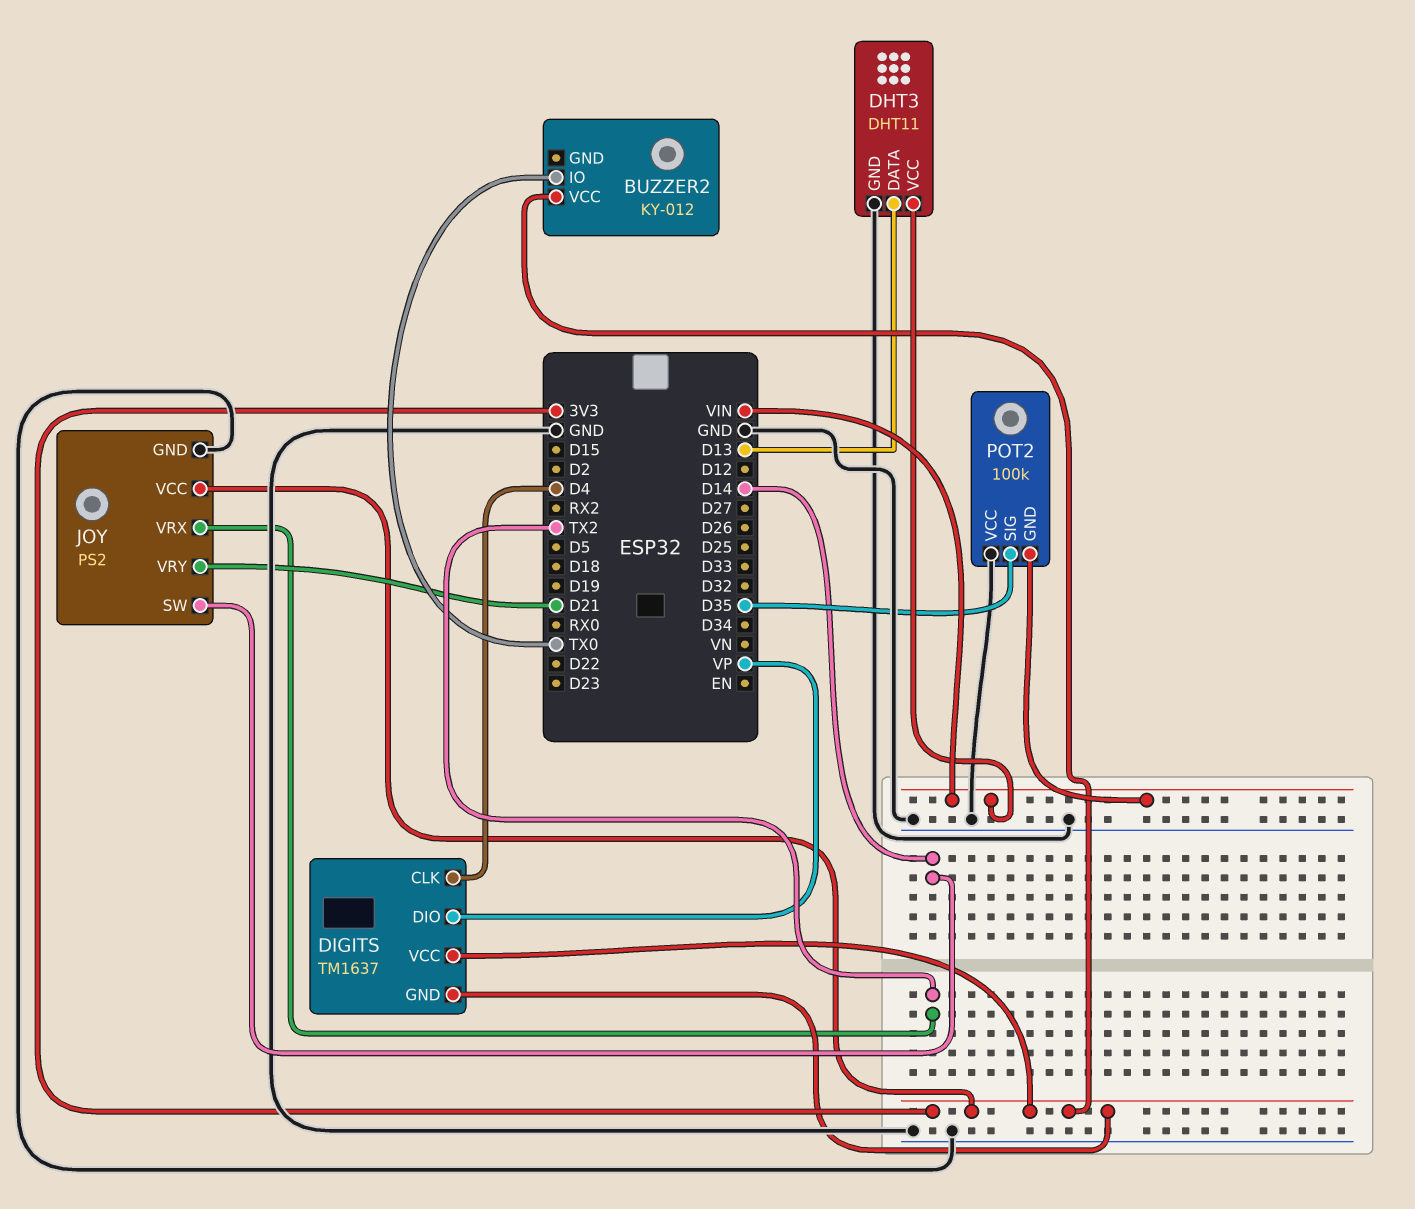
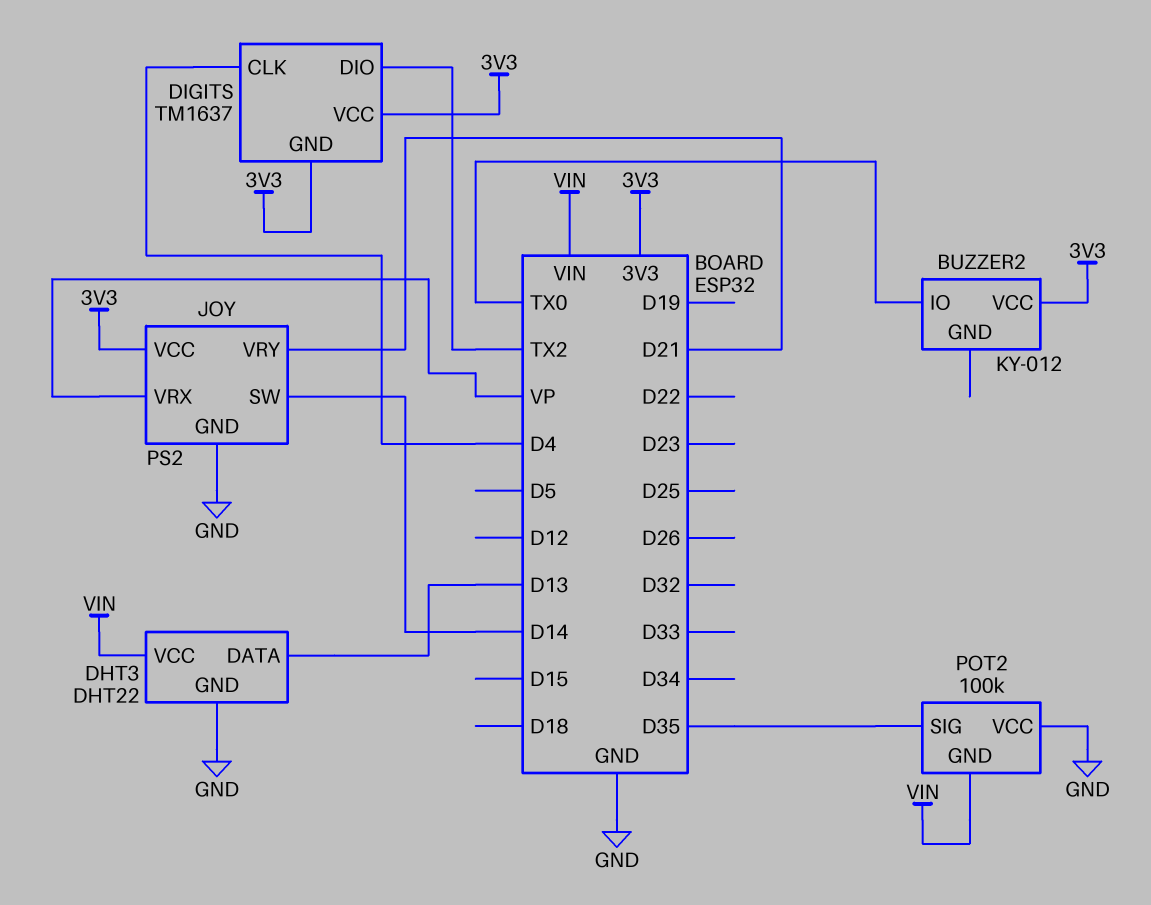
DHT3: DHT11 -> DHT22
DIGITS pin DIO: VP -> TX2
JOY pin VRX: TX2 -> VP

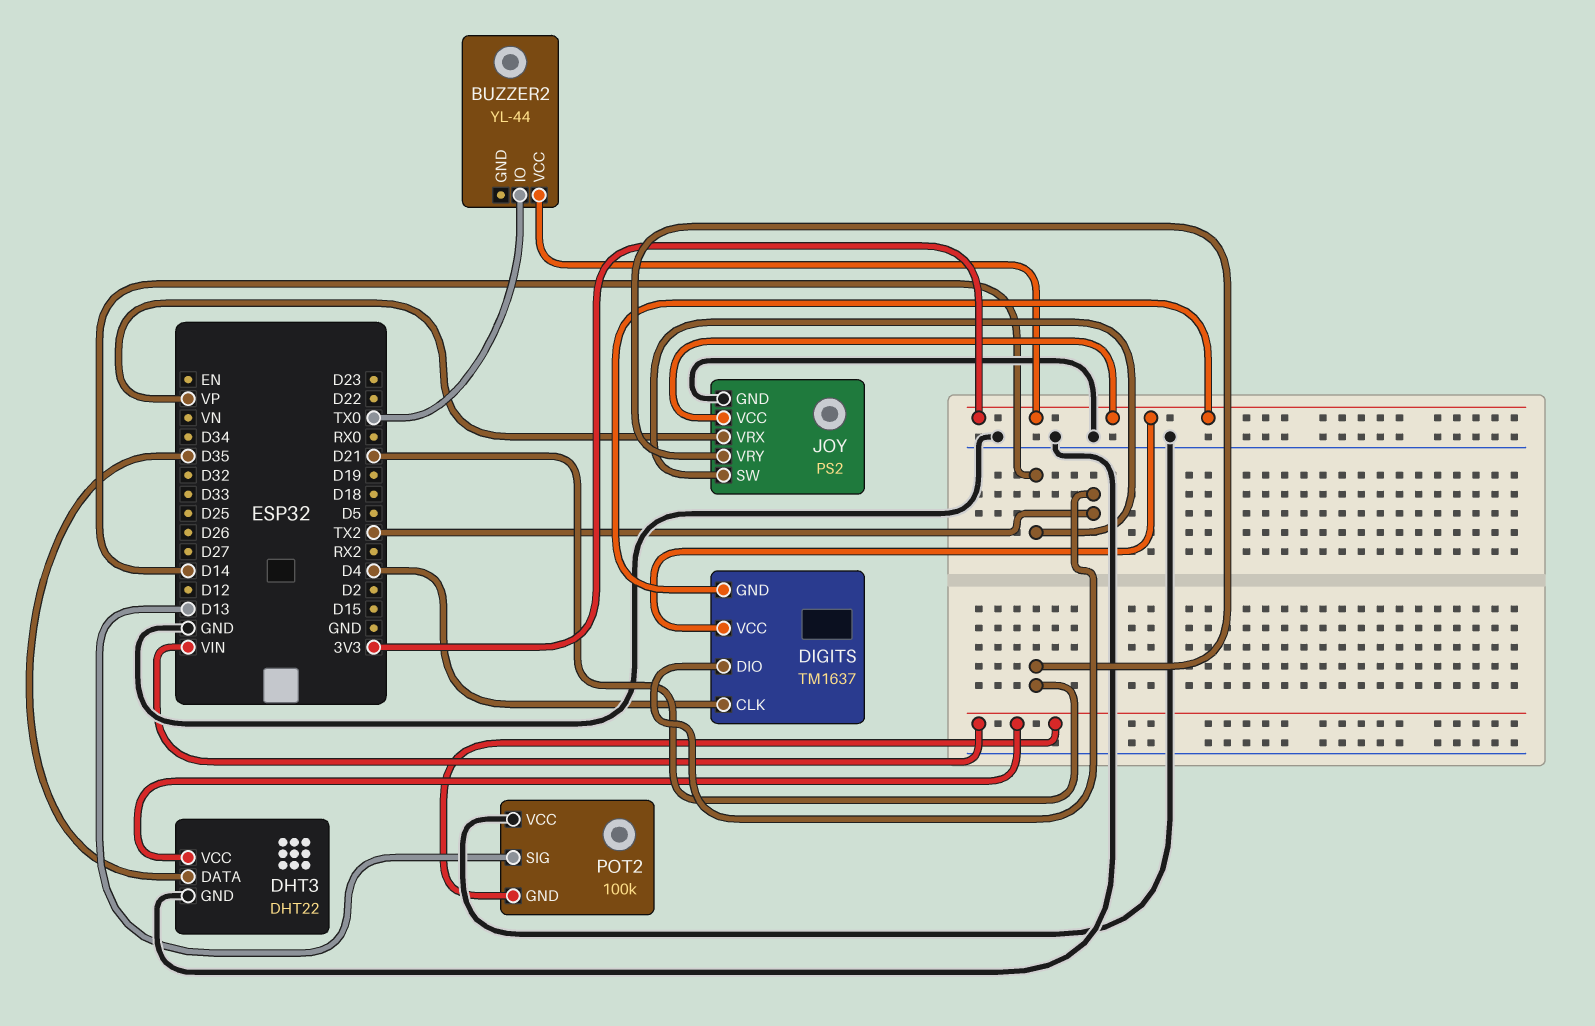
BUZZER2: KY-012 -> YL-44
DHT3 pin DATA: D13 -> D35
POT2 pin SIG: D35 -> D13

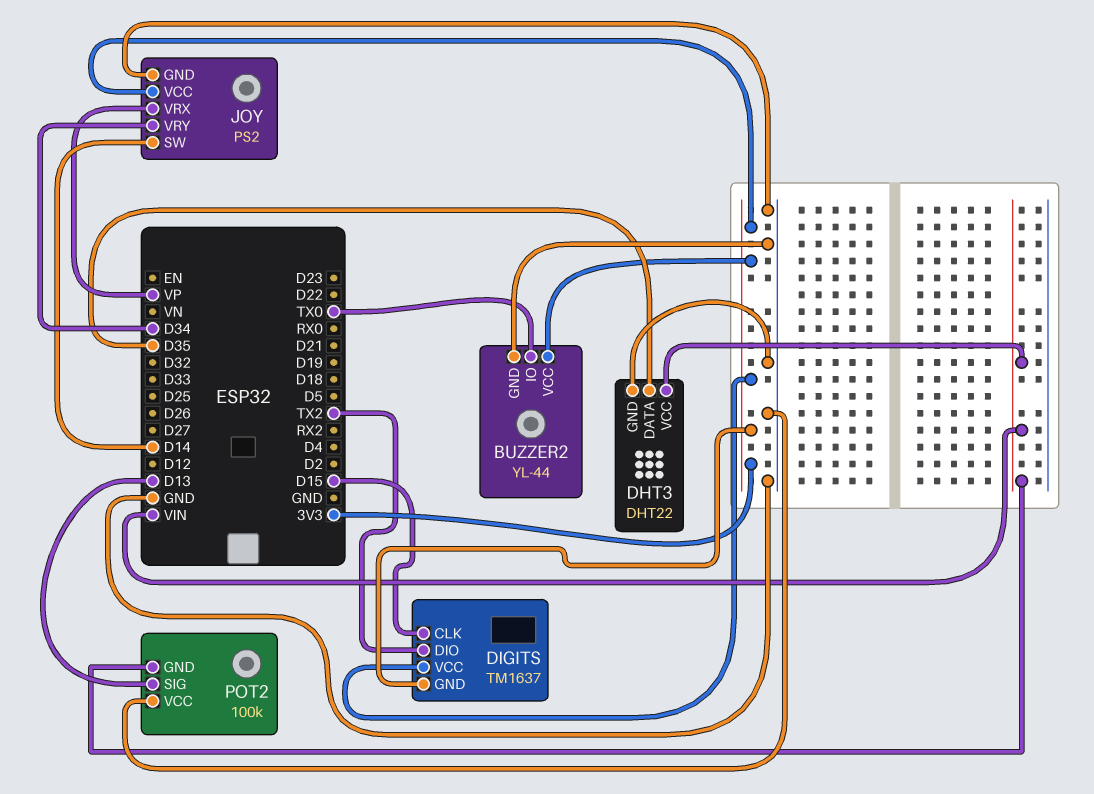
BUZZER2 pin GND: none -> GND
DIGITS pin CLK: D4 -> D15
JOY pin VRY: D21 -> D34

